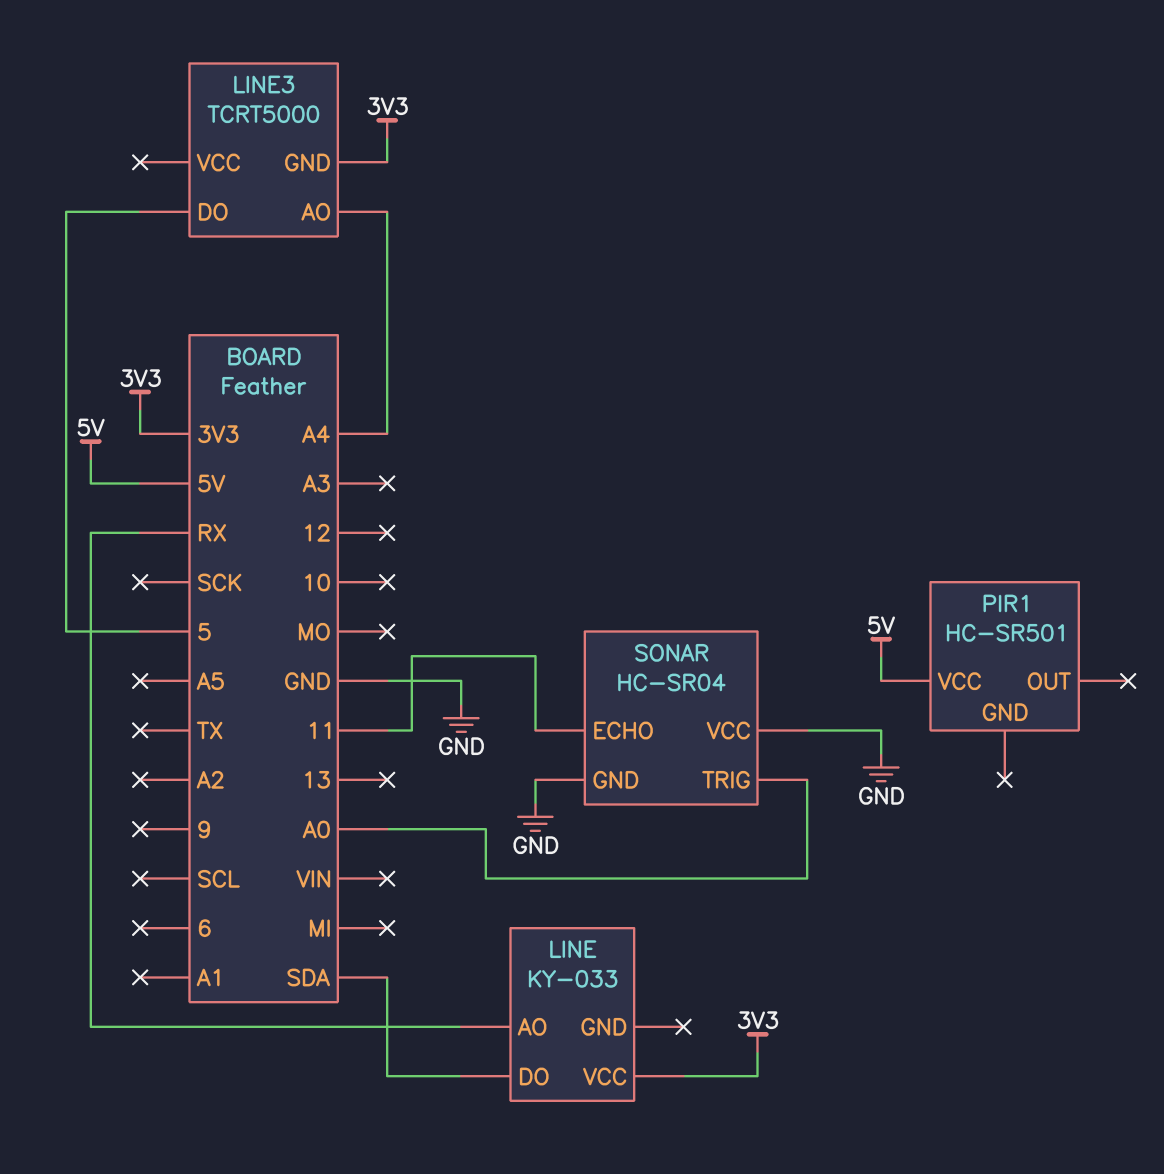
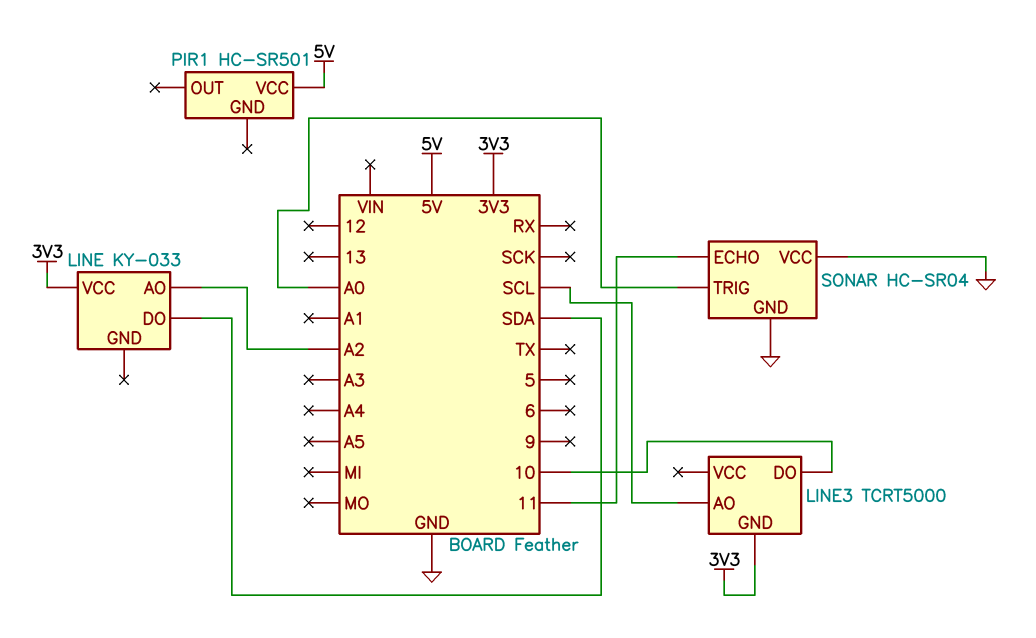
LINE pin AO: RX -> A2
LINE3 pin AO: A4 -> SCL
LINE3 pin DO: 5 -> 10

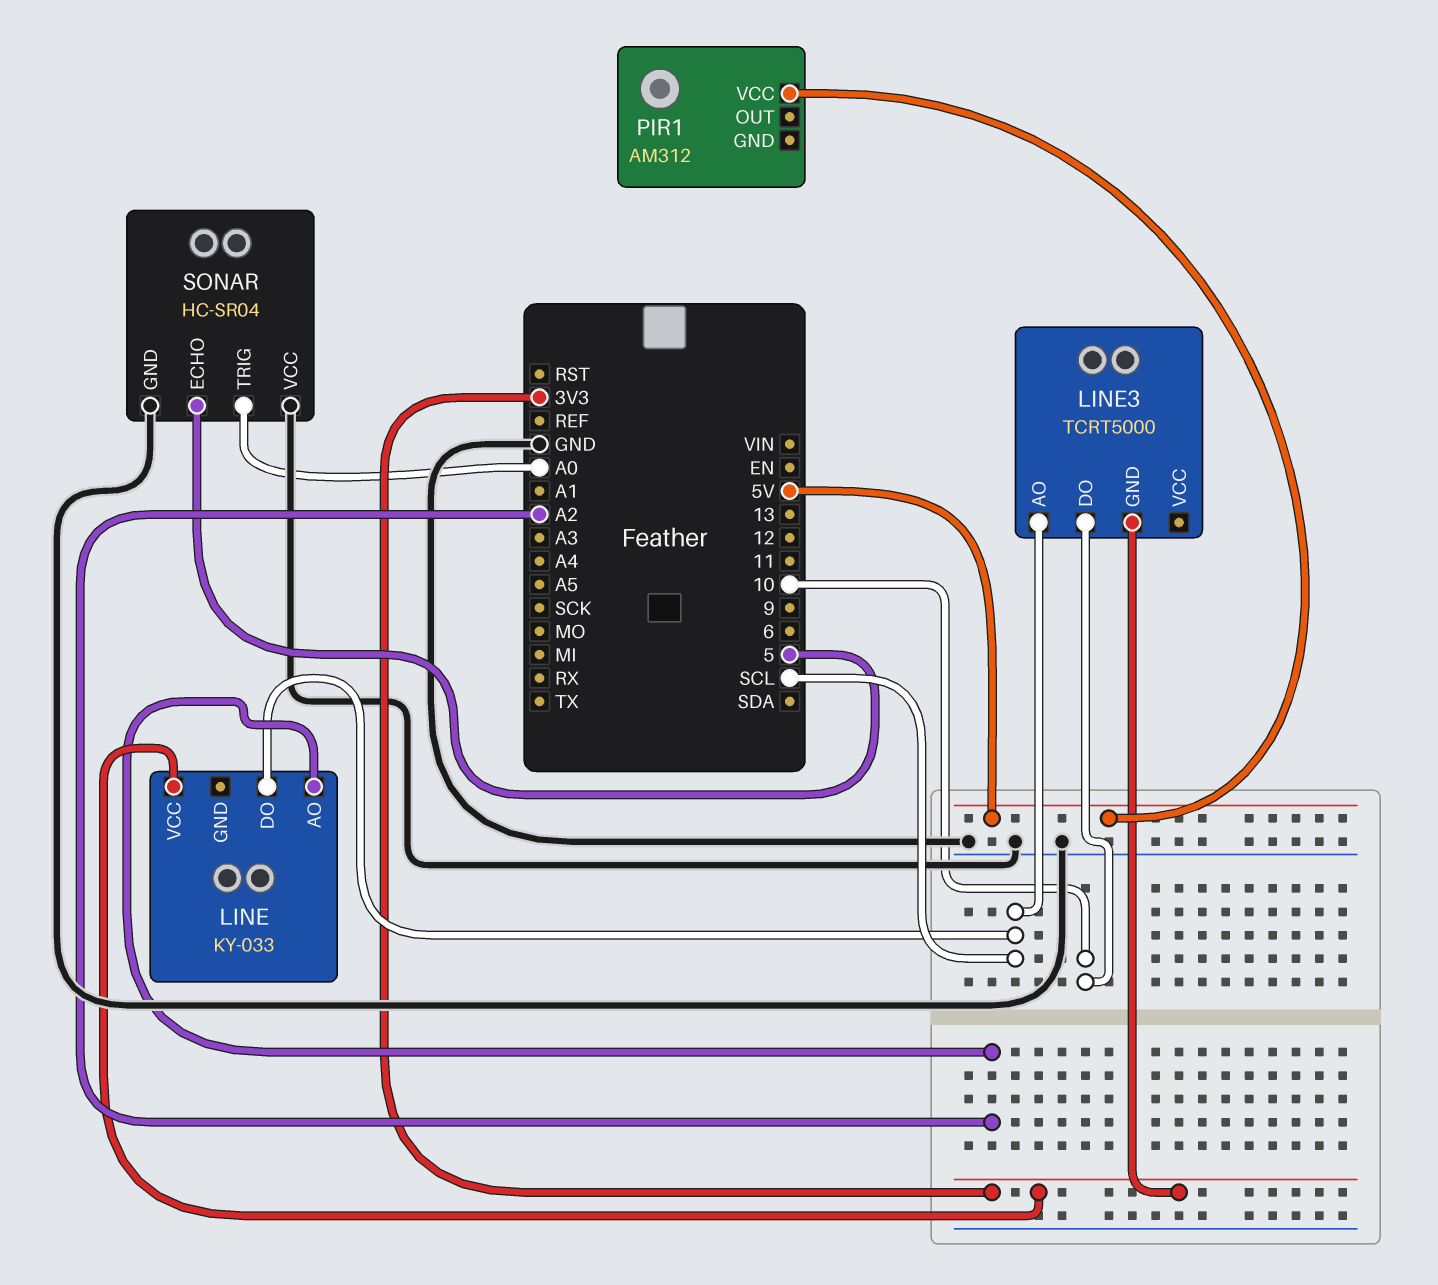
LINE pin DO: SDA -> SCL
PIR1: HC-SR501 -> AM312
SONAR pin ECHO: 11 -> 5

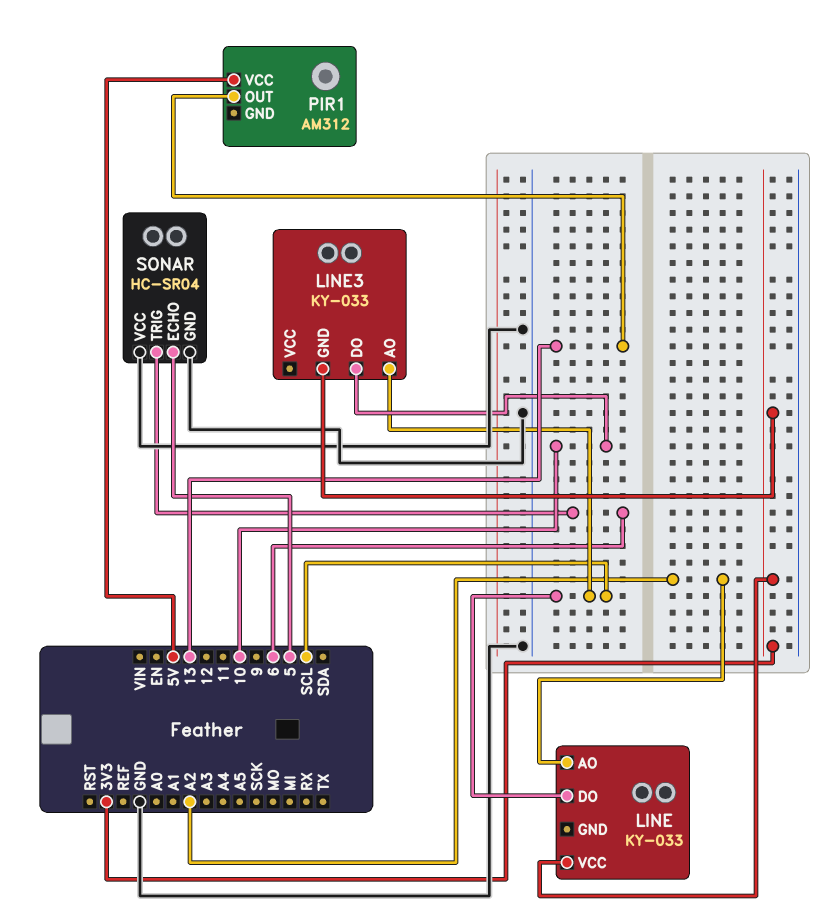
LINE3: TCRT5000 -> KY-033
PIR1 pin OUT: none -> 13
SONAR pin TRIG: A0 -> 6

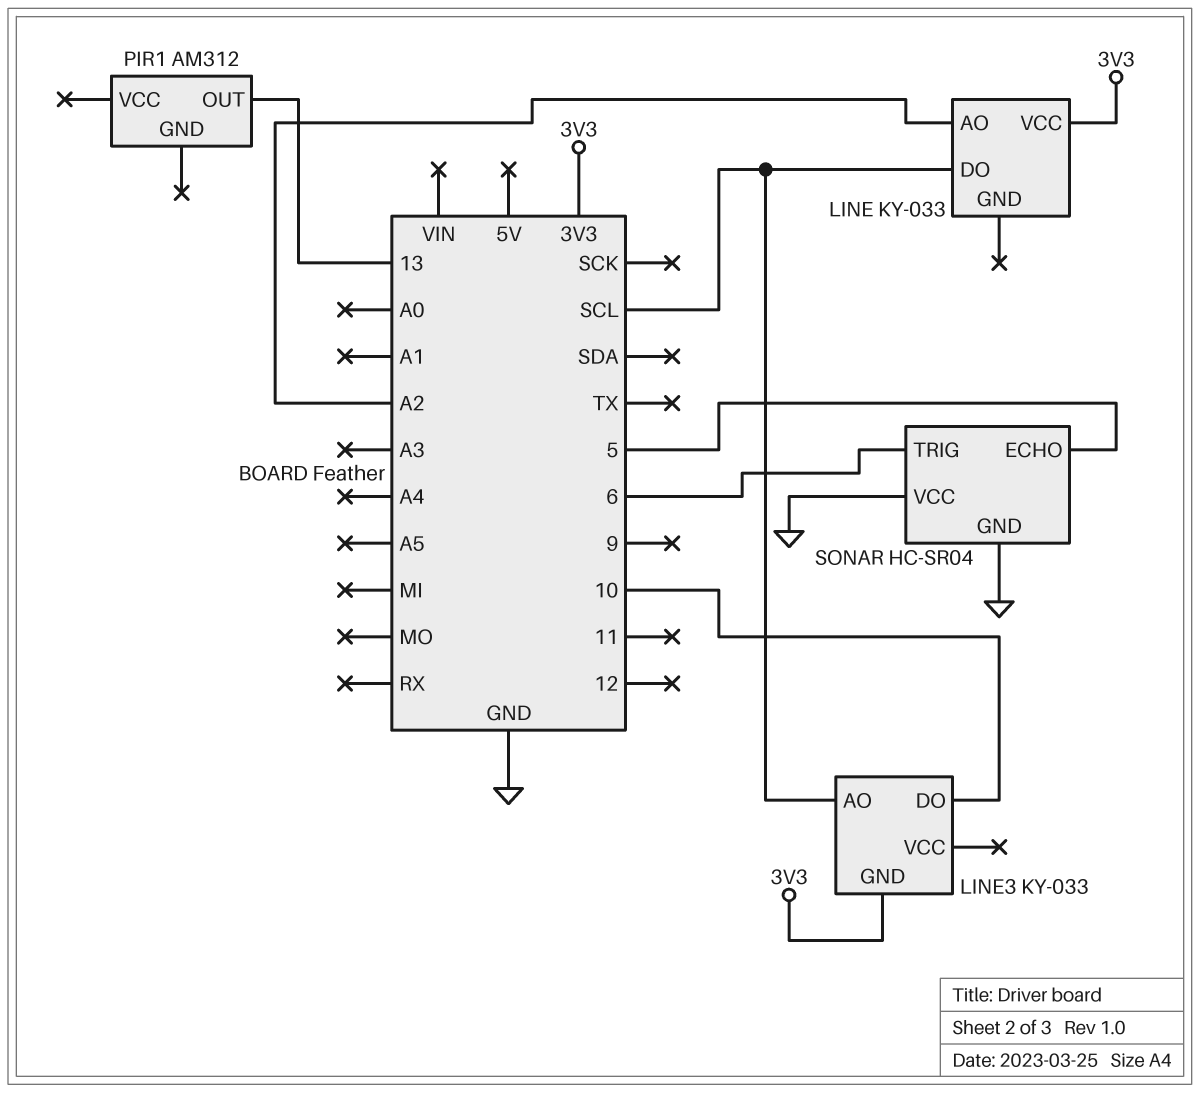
PIR1 pin VCC: 5V -> none

